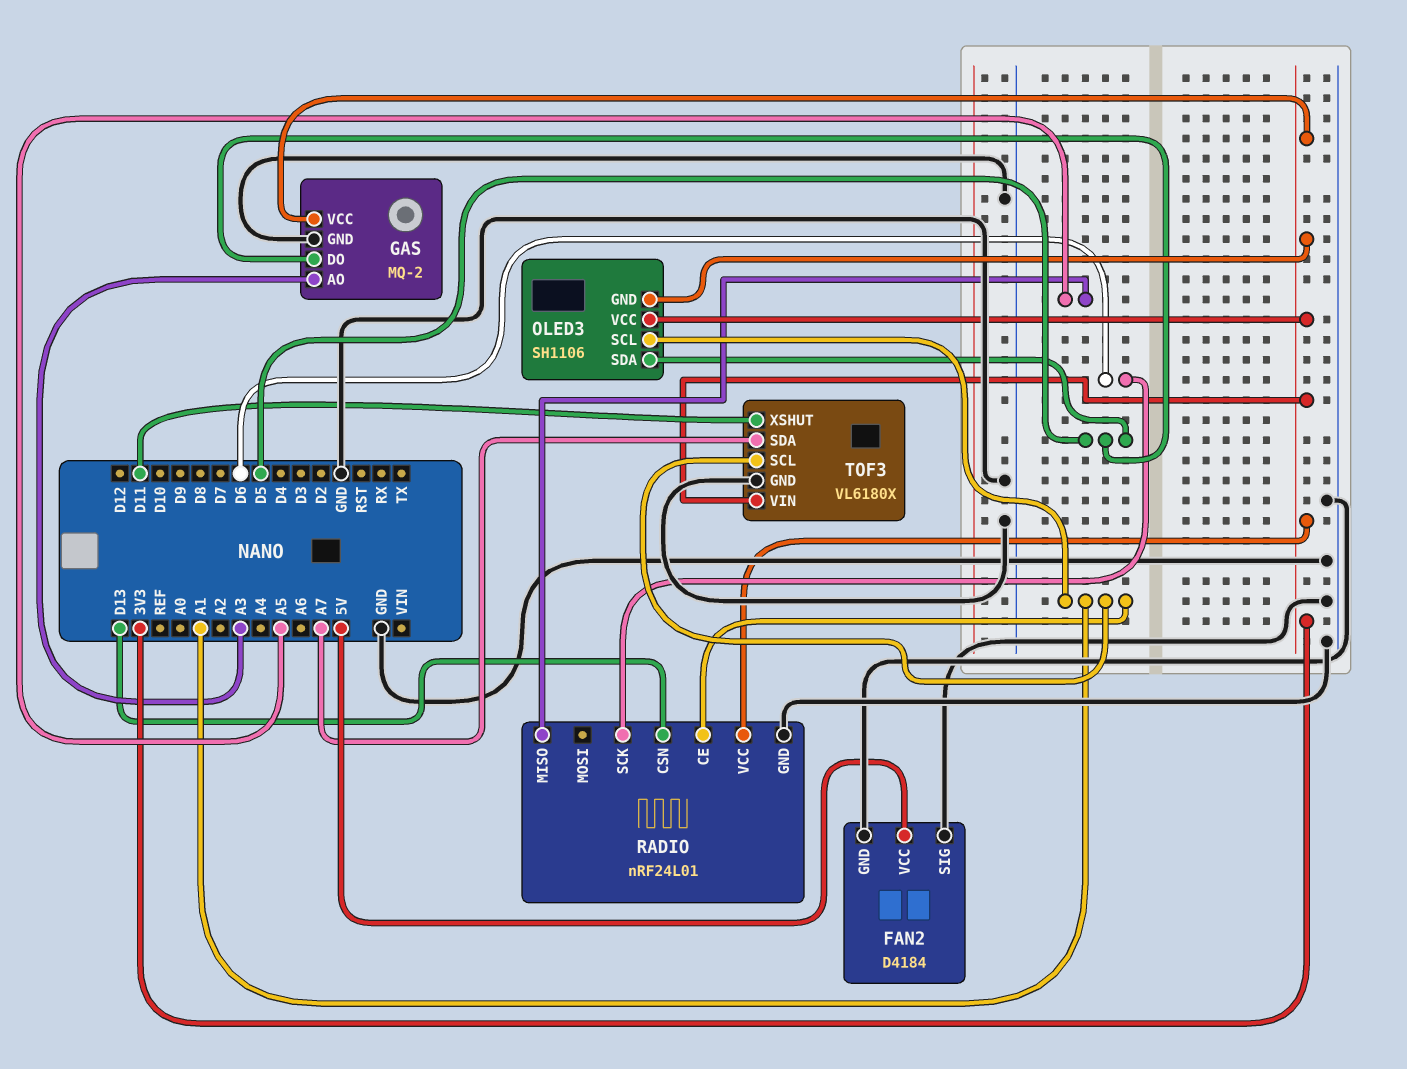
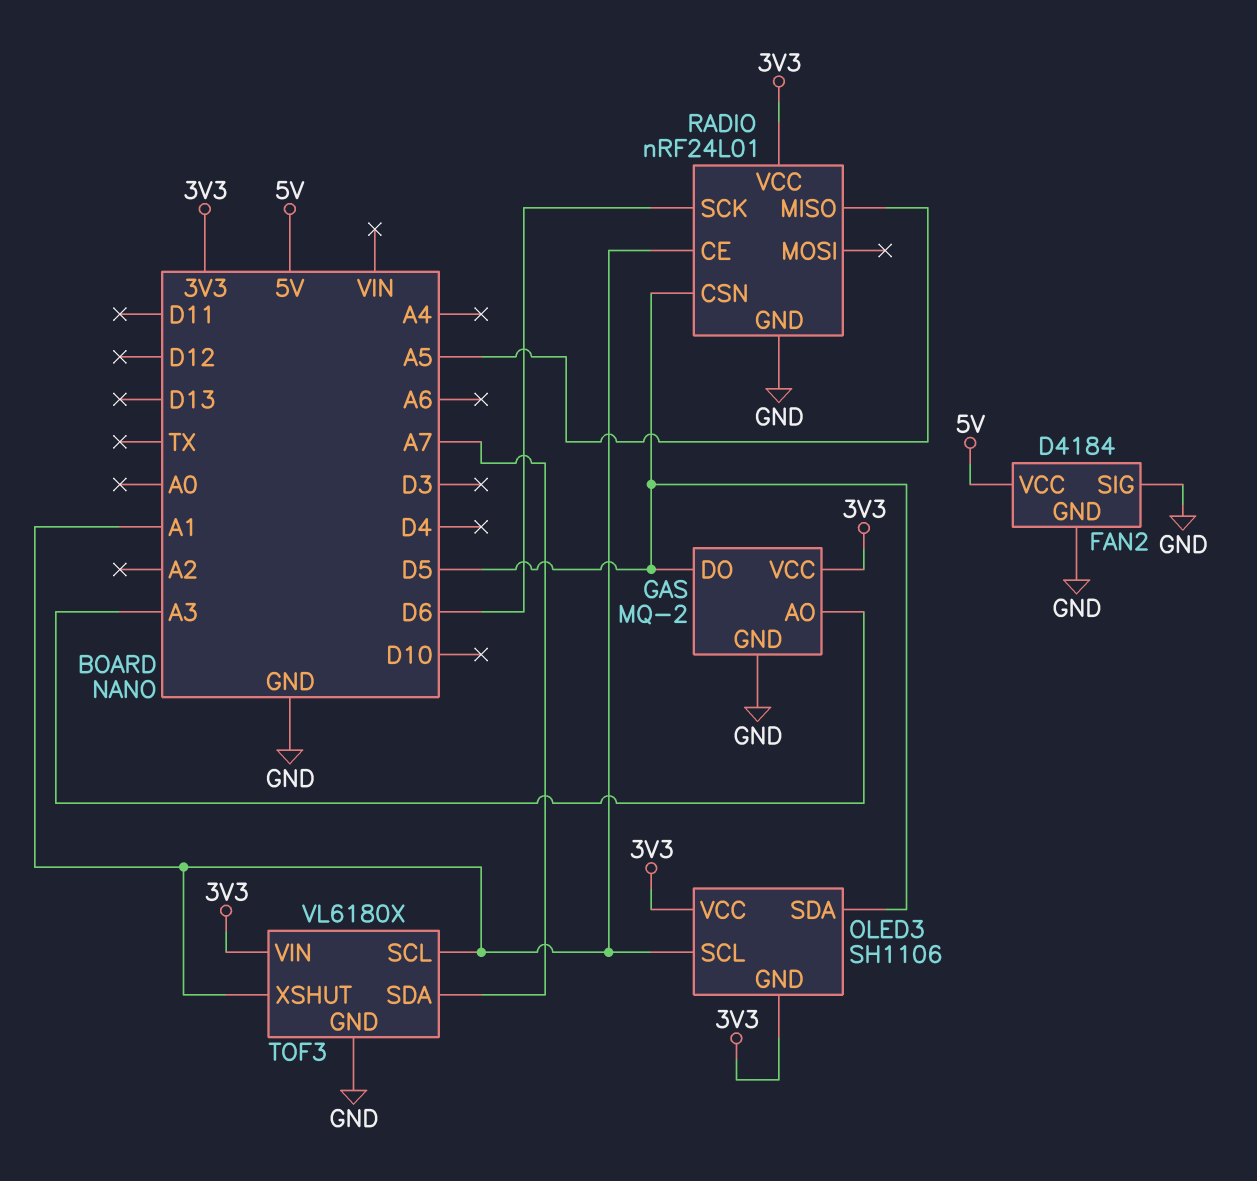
RADIO pin CSN: D13 -> D5
TOF3 pin XSHUT: D11 -> A1

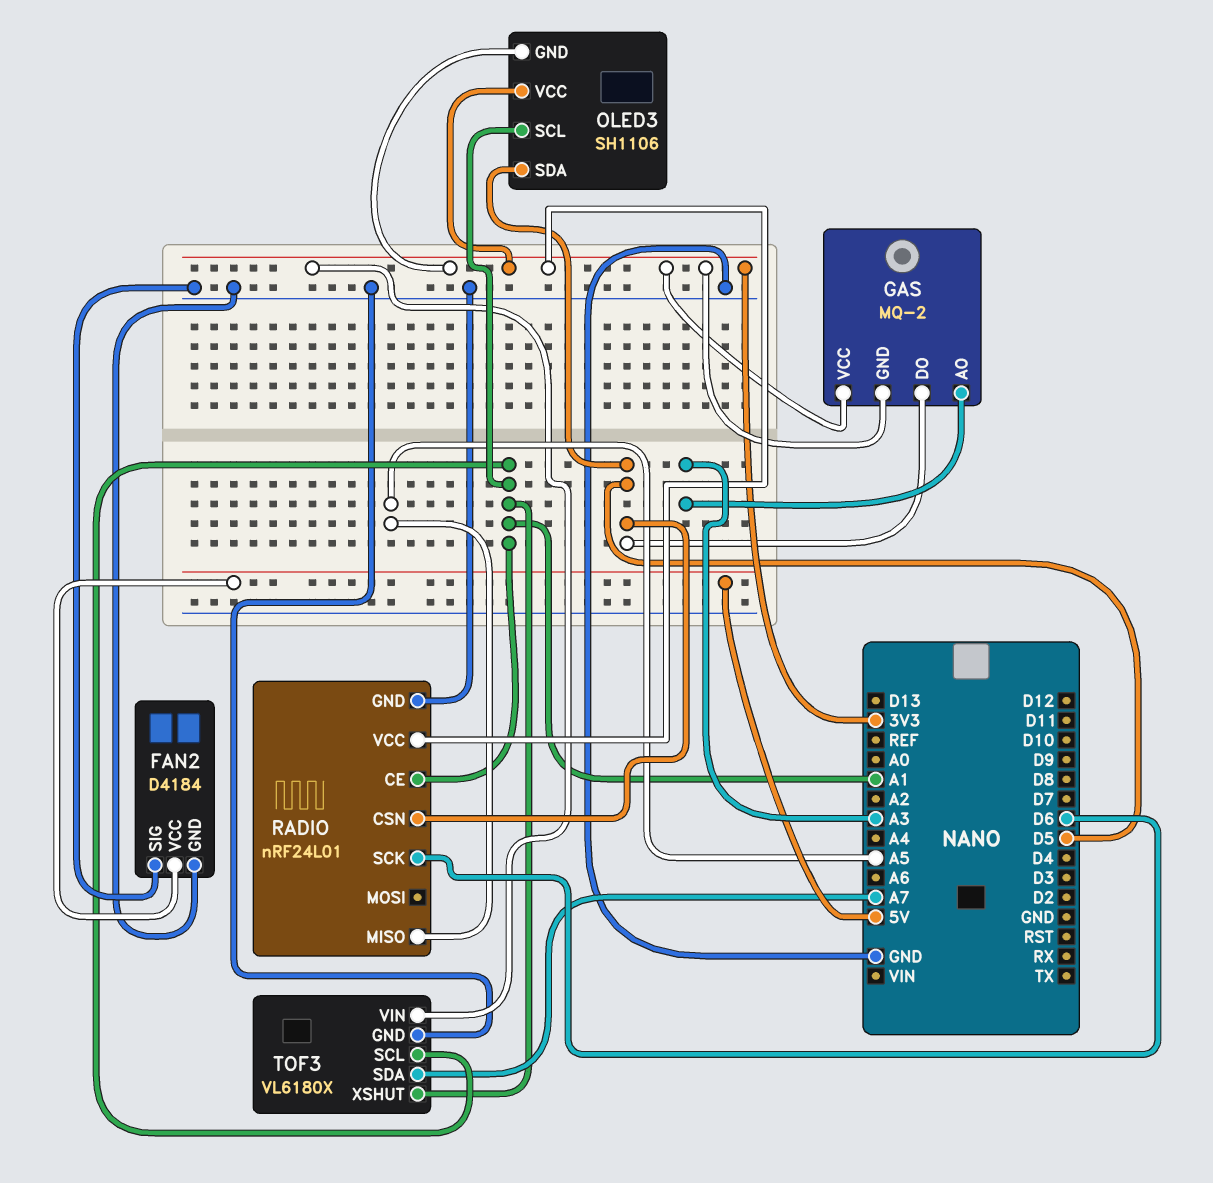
GAS pin GND: GND -> 3V3

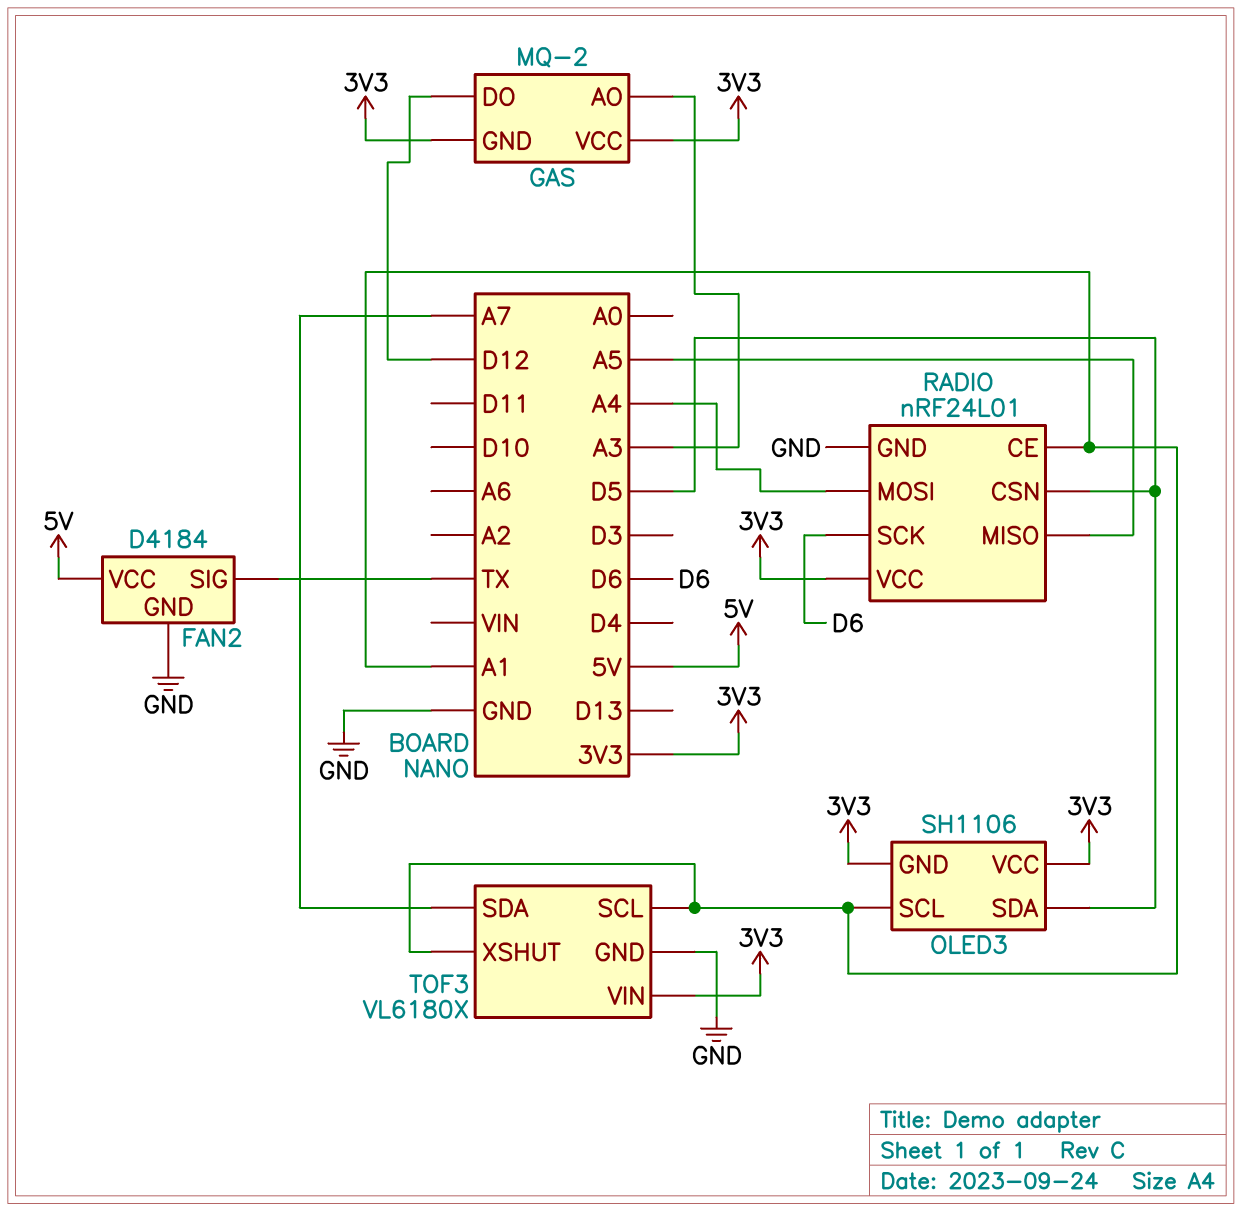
FAN2 pin SIG: GND -> TX
GAS pin DO: D5 -> D12
RADIO pin MOSI: none -> A4

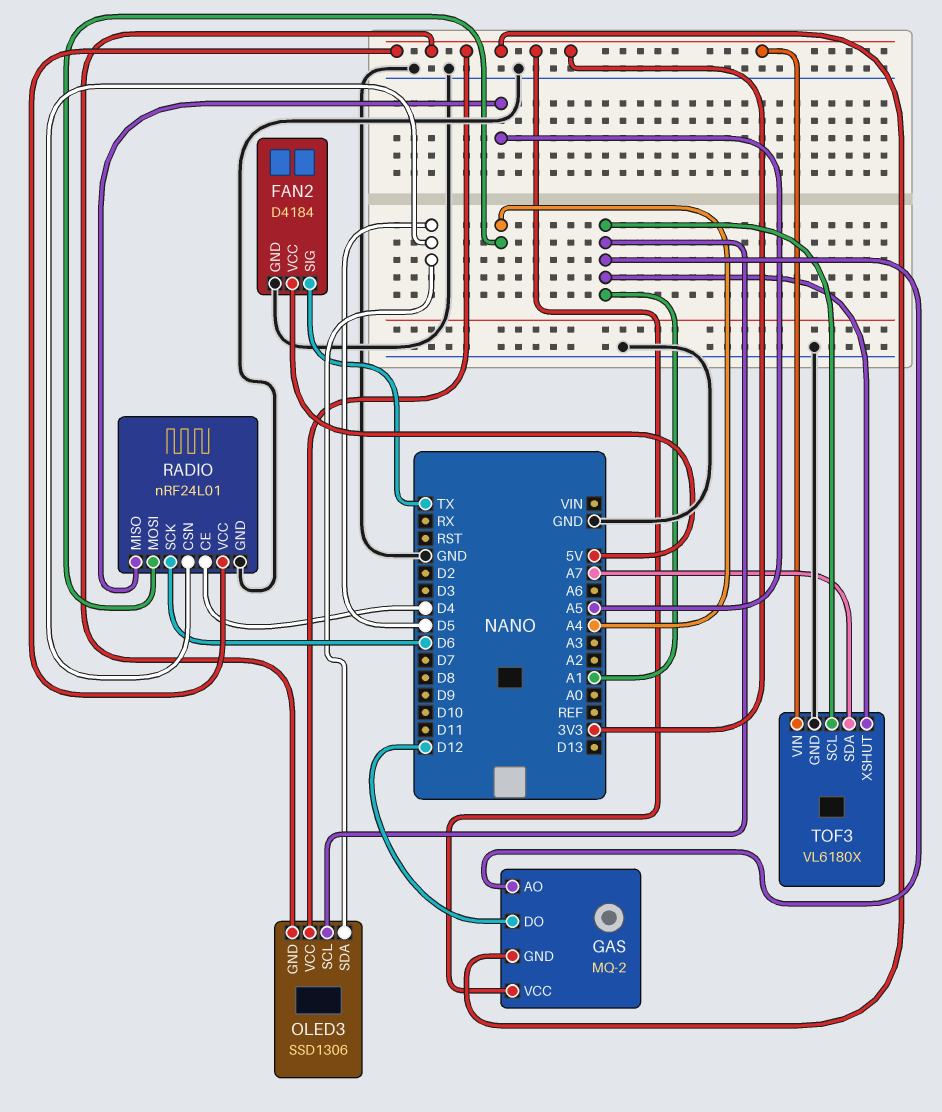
GAS pin AO: A3 -> A1
OLED3: SH1106 -> SSD1306
RADIO pin CE: A1 -> D4

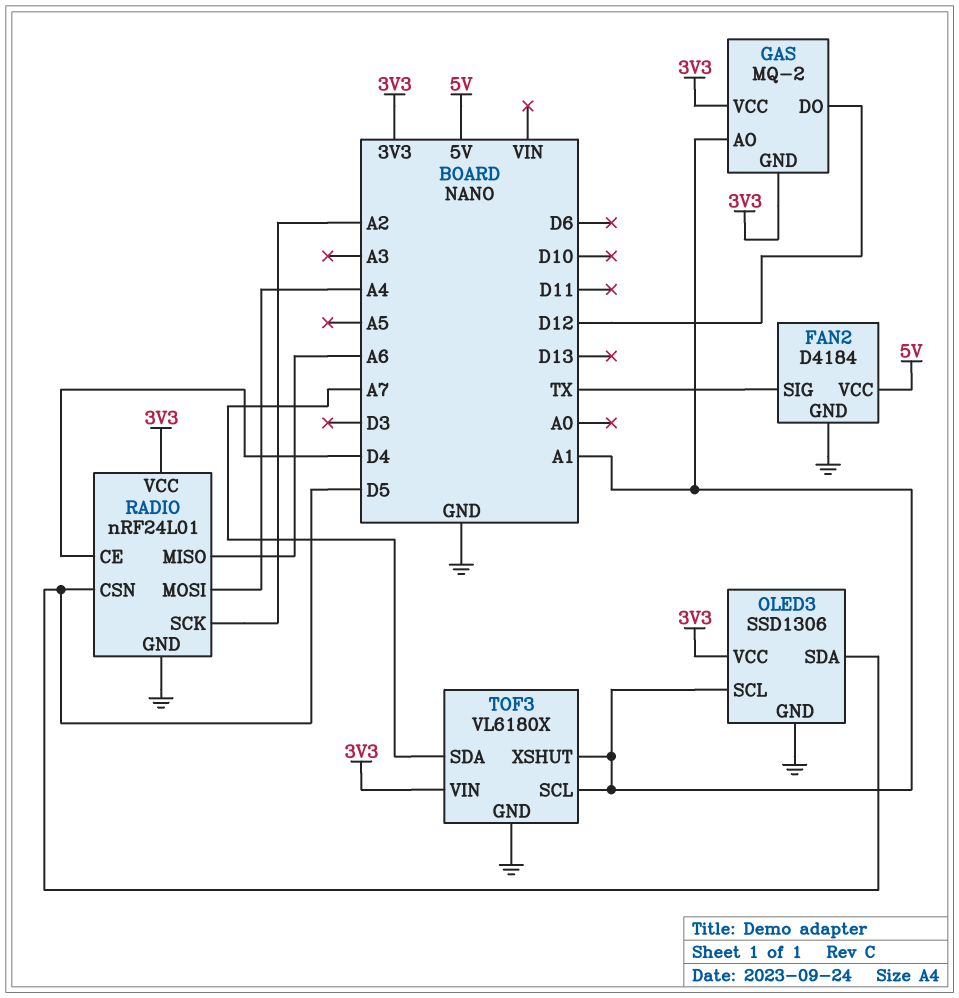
OLED3 pin GND: 3V3 -> GND
RADIO pin MISO: A5 -> A6
RADIO pin SCK: D6 -> A2

